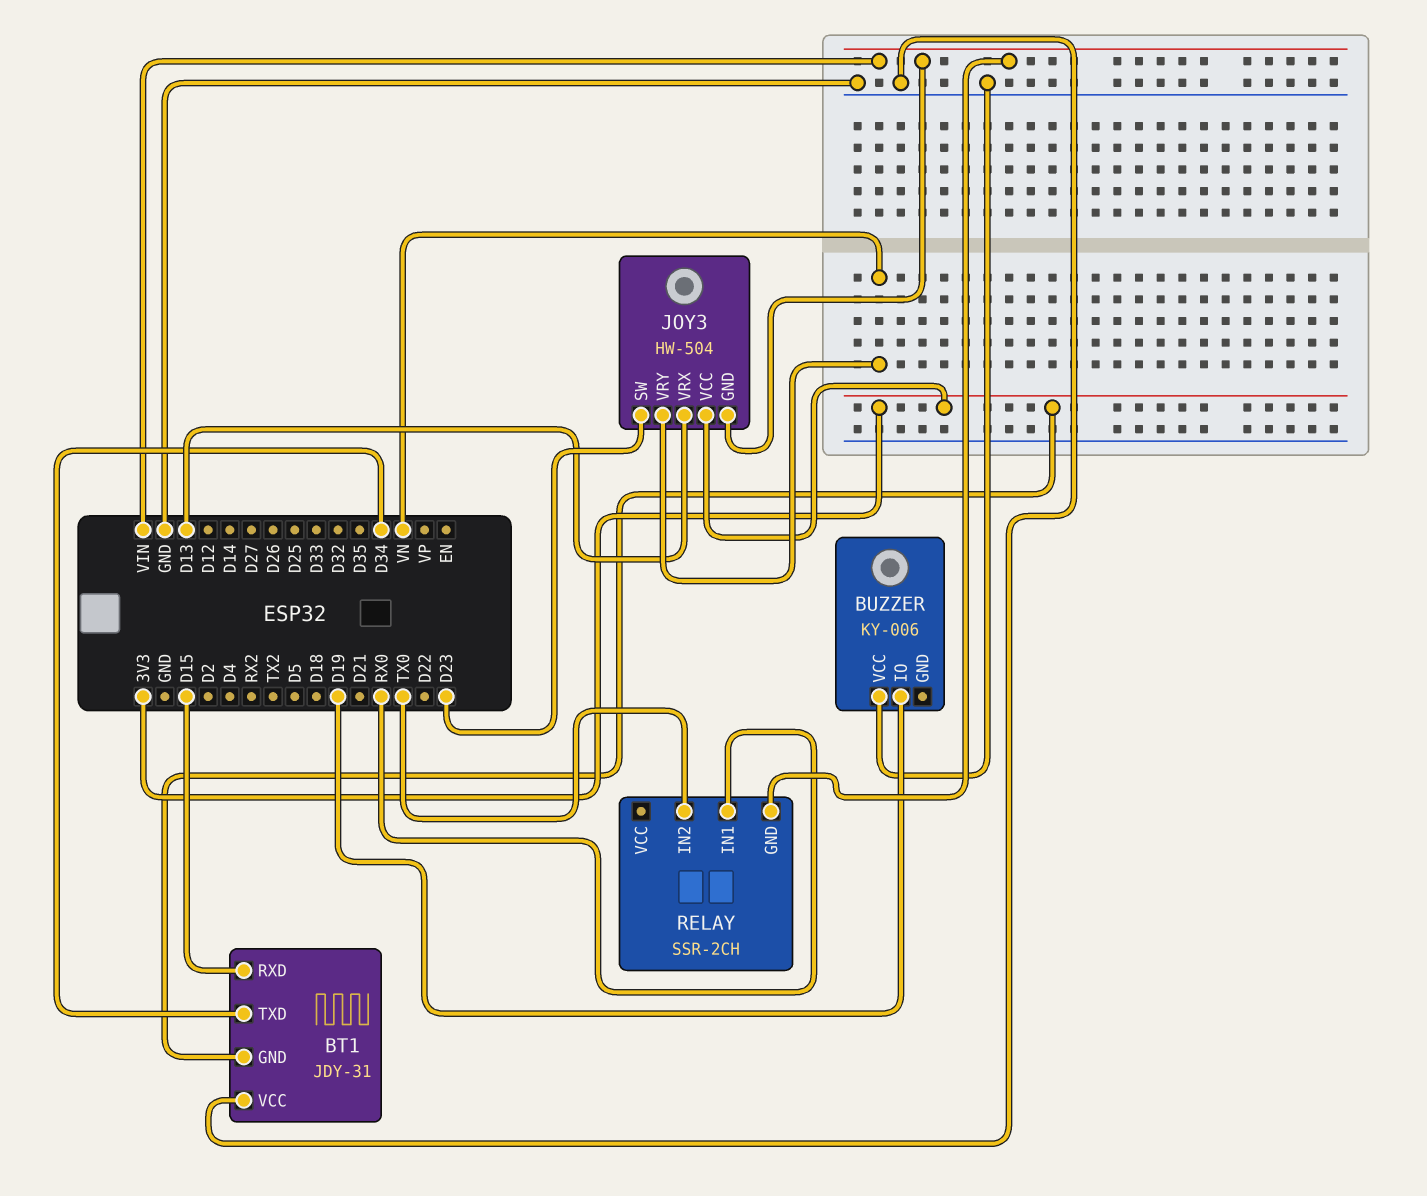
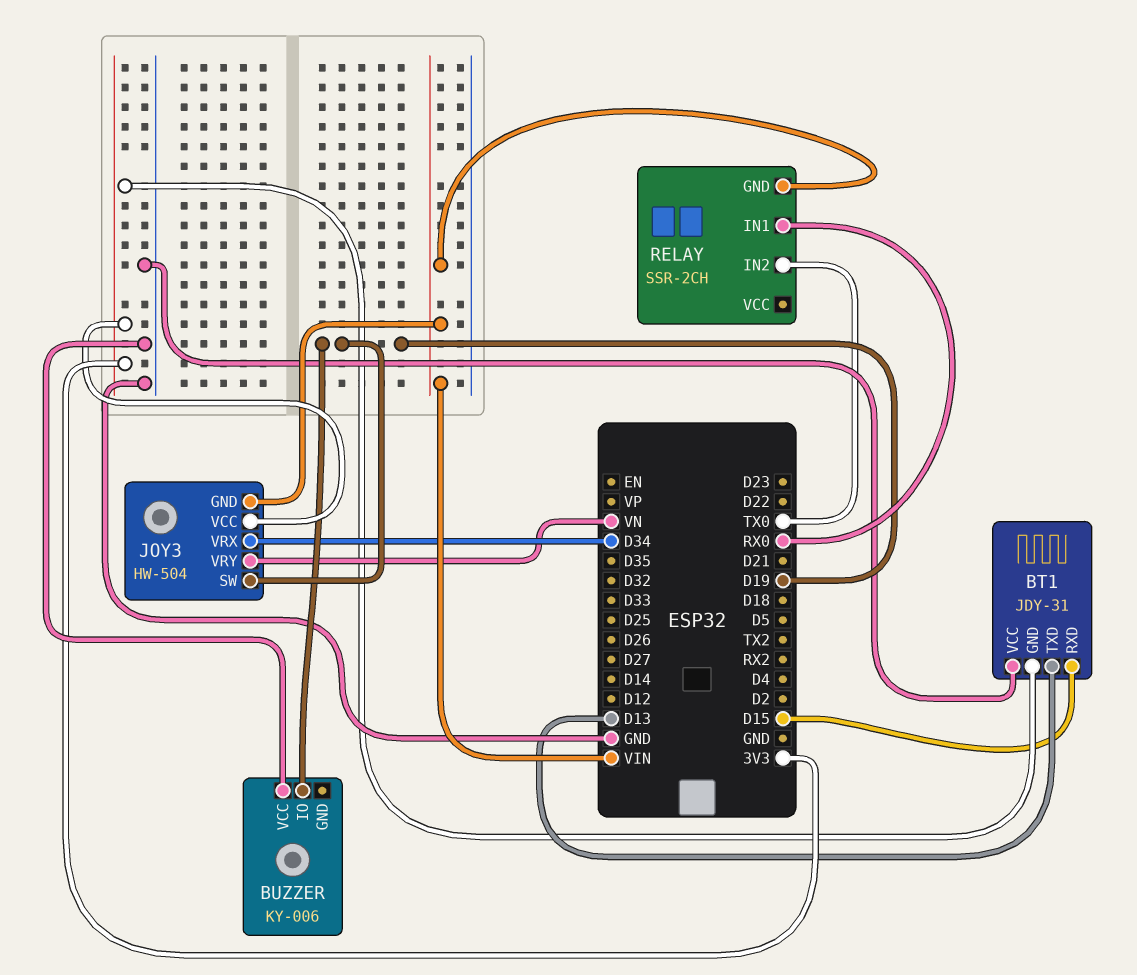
BT1 pin TXD: D34 -> D13
JOY3 pin SW: D23 -> D19
JOY3 pin VRX: D13 -> D34

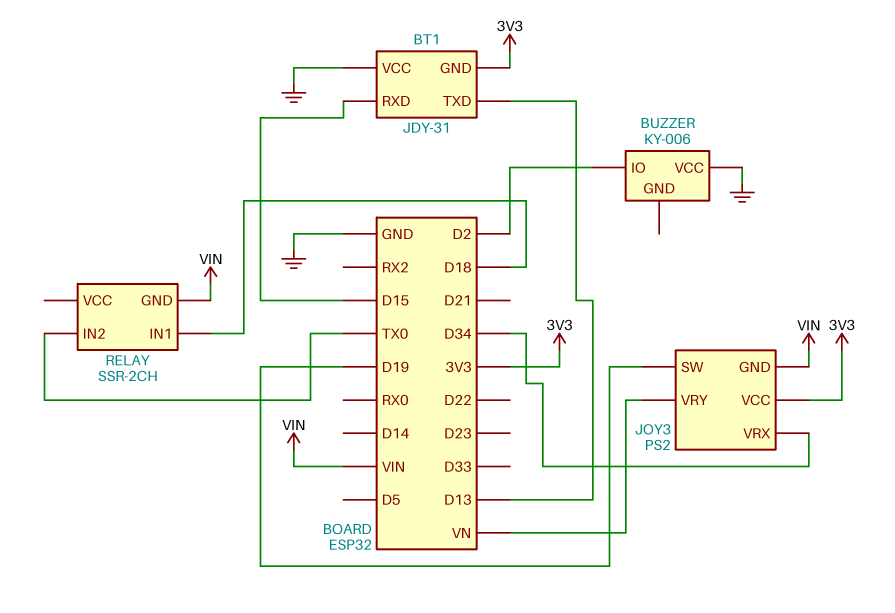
BUZZER pin IO: D19 -> D2
JOY3: HW-504 -> PS2
RELAY pin IN1: RX0 -> D18

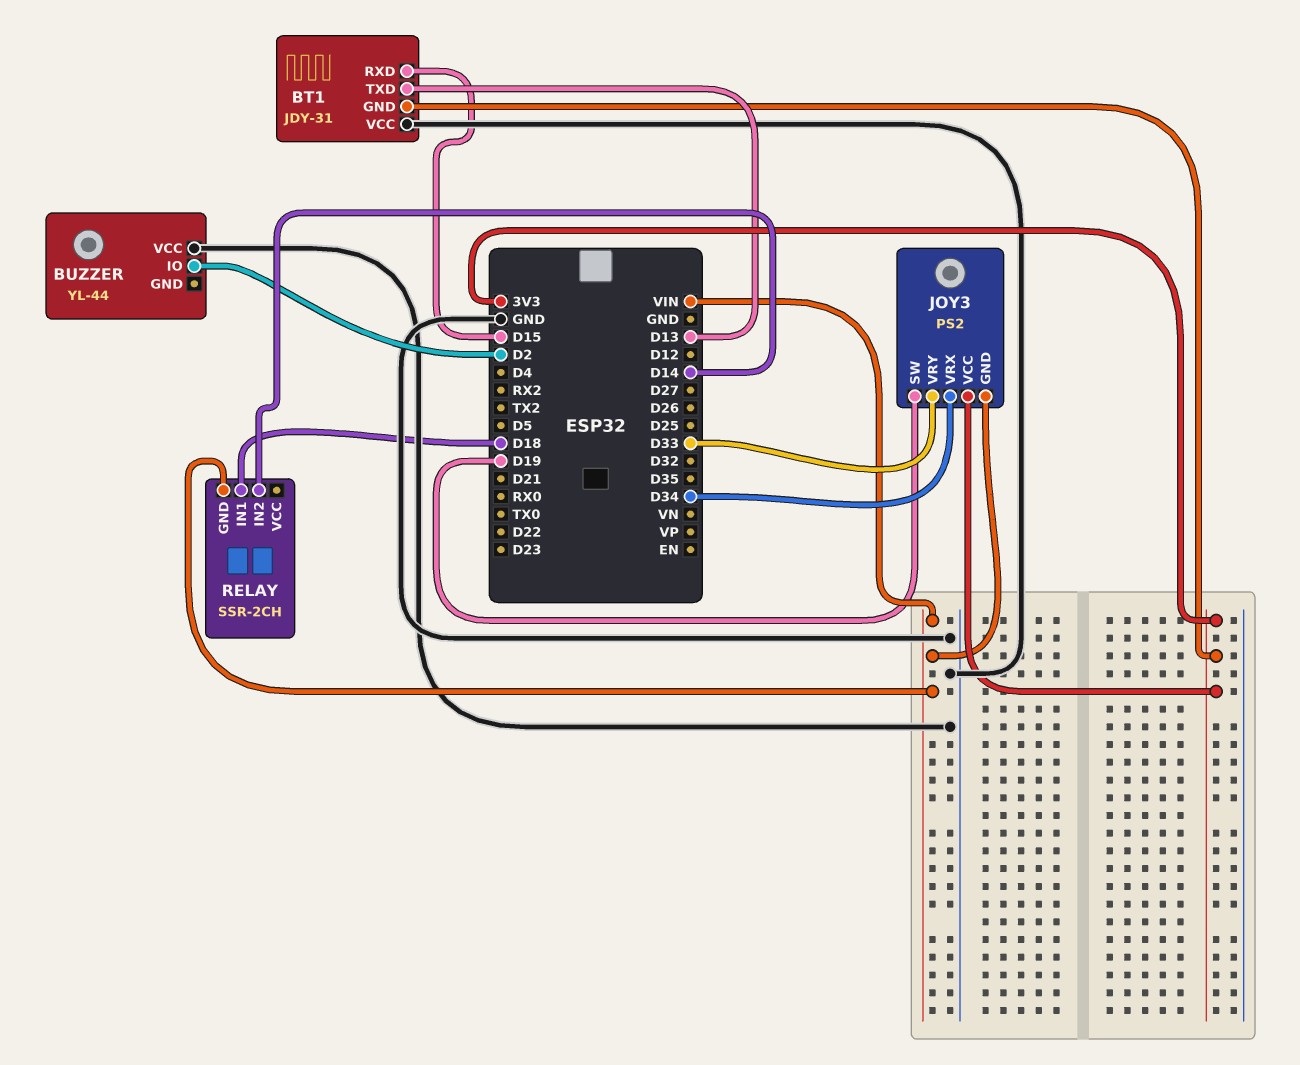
BUZZER: KY-006 -> YL-44
JOY3 pin VRY: VN -> D33
RELAY pin IN2: TX0 -> D14

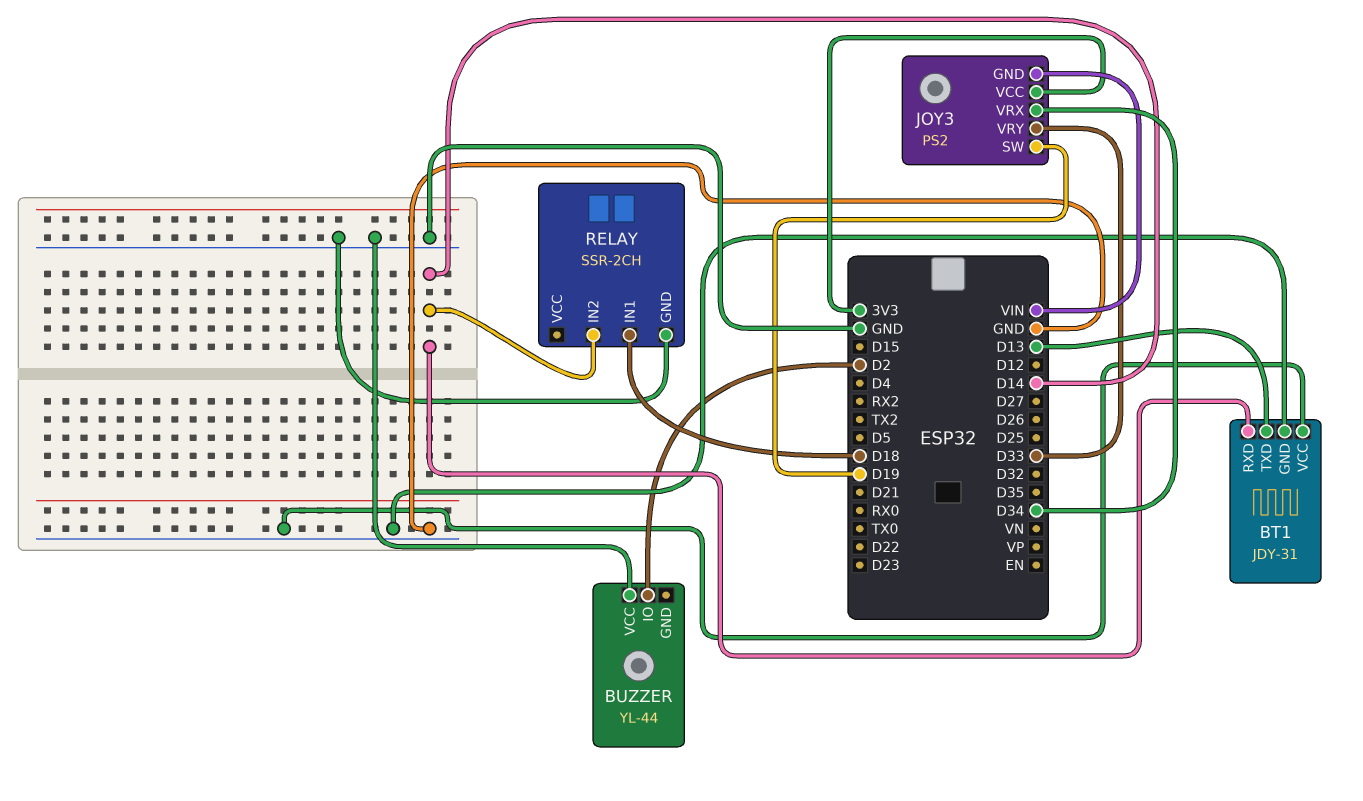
BT1 pin GND: 3V3 -> GND
BT1 pin RXD: D15 -> D14
RELAY pin GND: VIN -> GND

